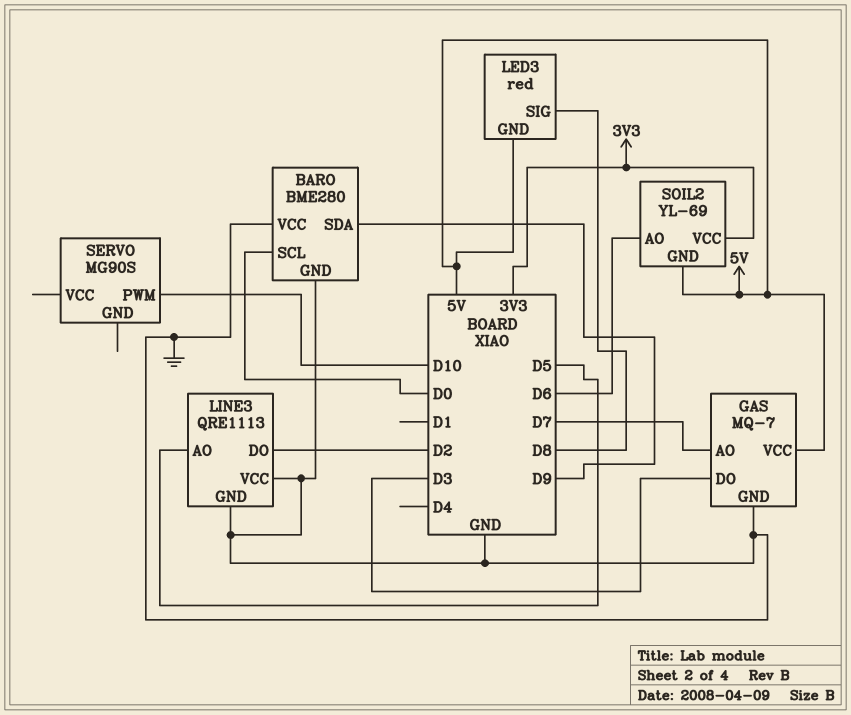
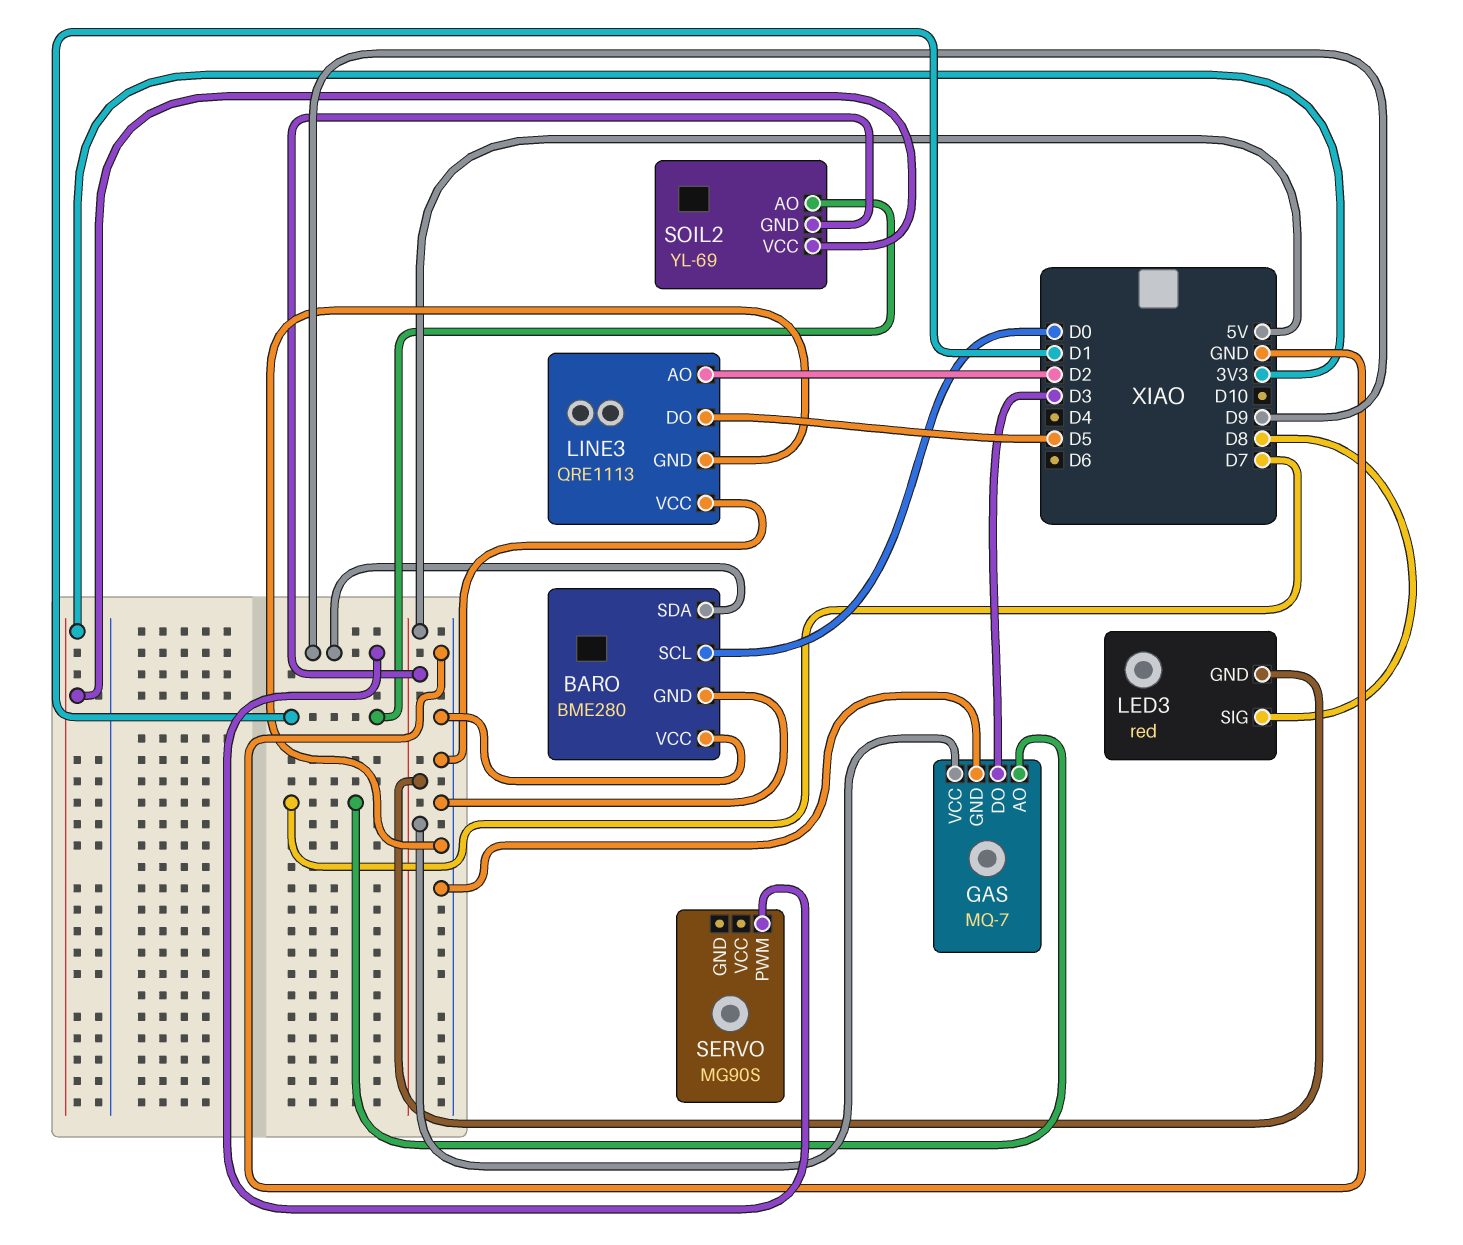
LINE3 pin AO: D5 -> D2
LINE3 pin DO: D2 -> D5
SERVO pin PWM: D10 -> D9
SOIL2 pin AO: D6 -> D1

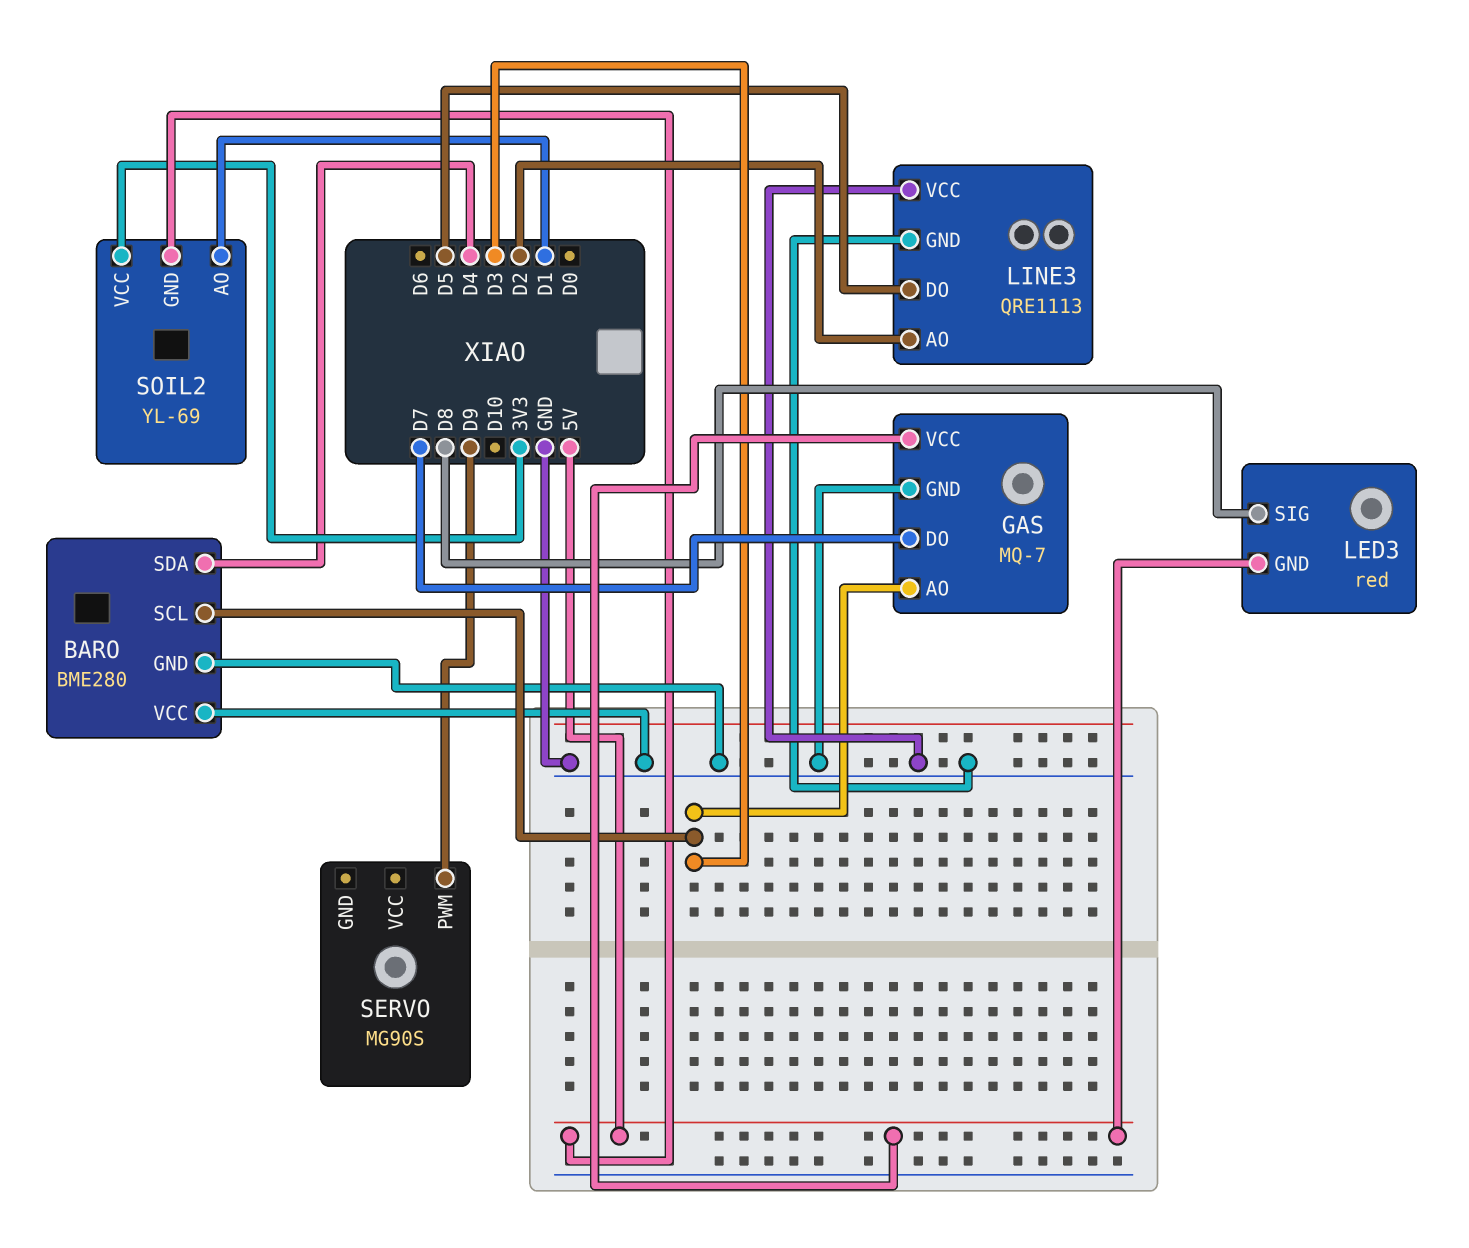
BARO pin SCL: D0 -> D3
BARO pin SDA: D9 -> D4
GAS pin AO: D7 -> D3
GAS pin DO: D3 -> D7

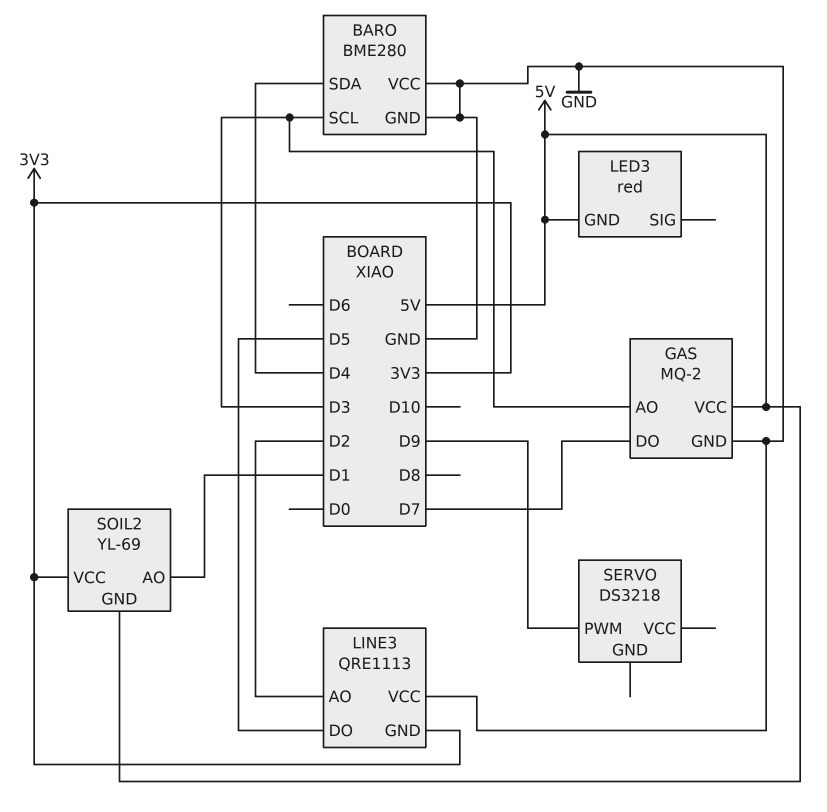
GAS: MQ-7 -> MQ-2
LED3 pin SIG: D8 -> none
LINE3 pin GND: GND -> 3V3
SERVO: MG90S -> DS3218

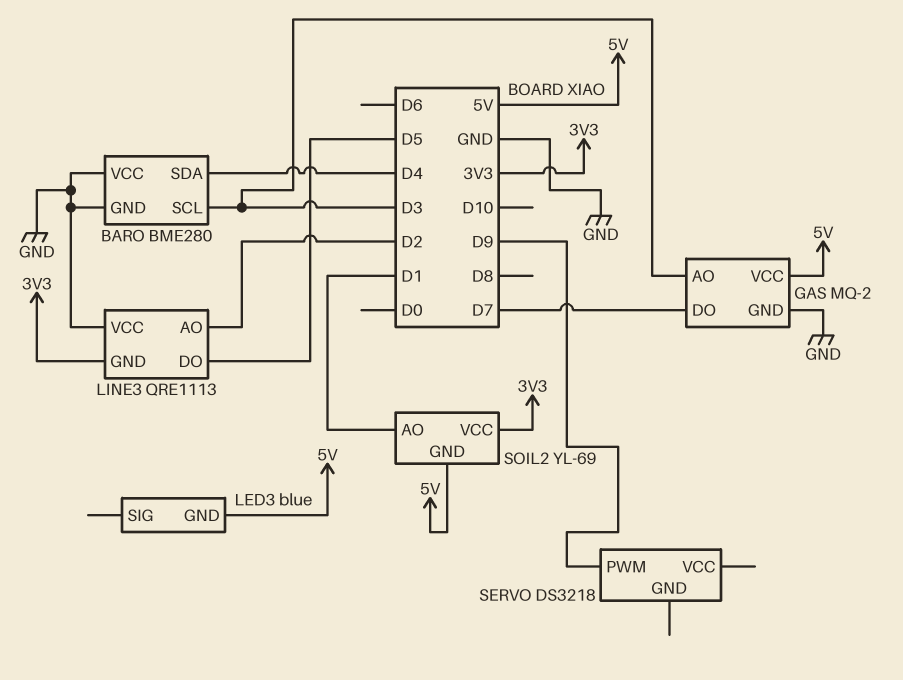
LED3: red -> blue

